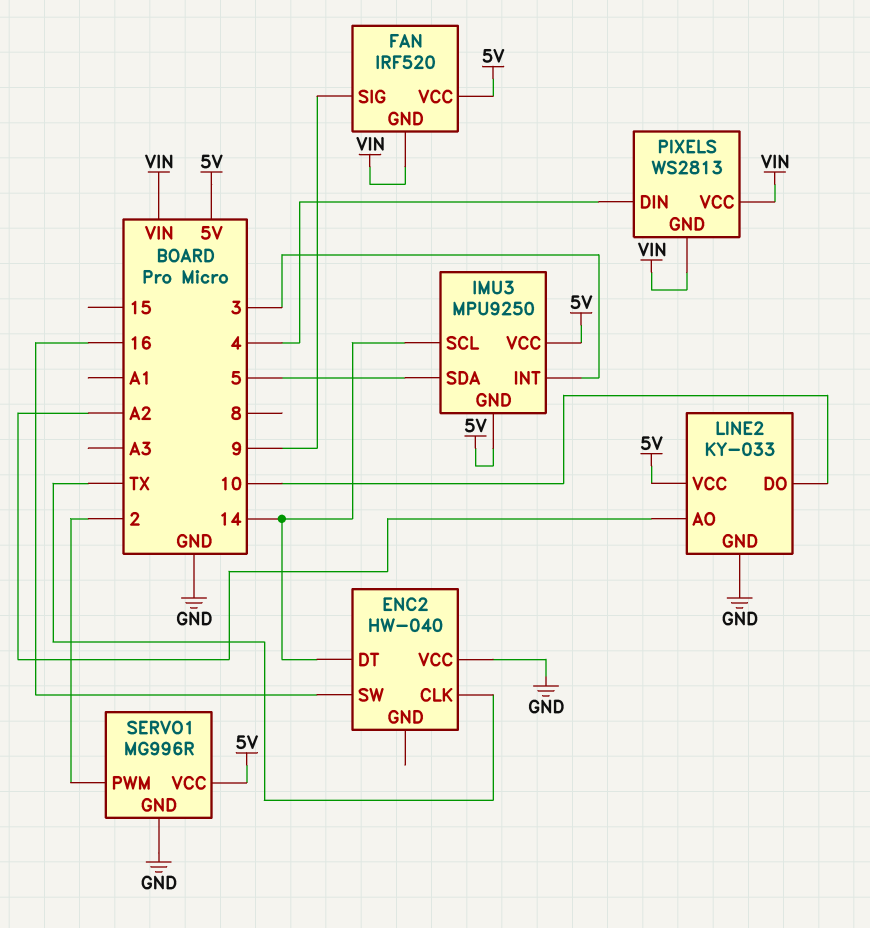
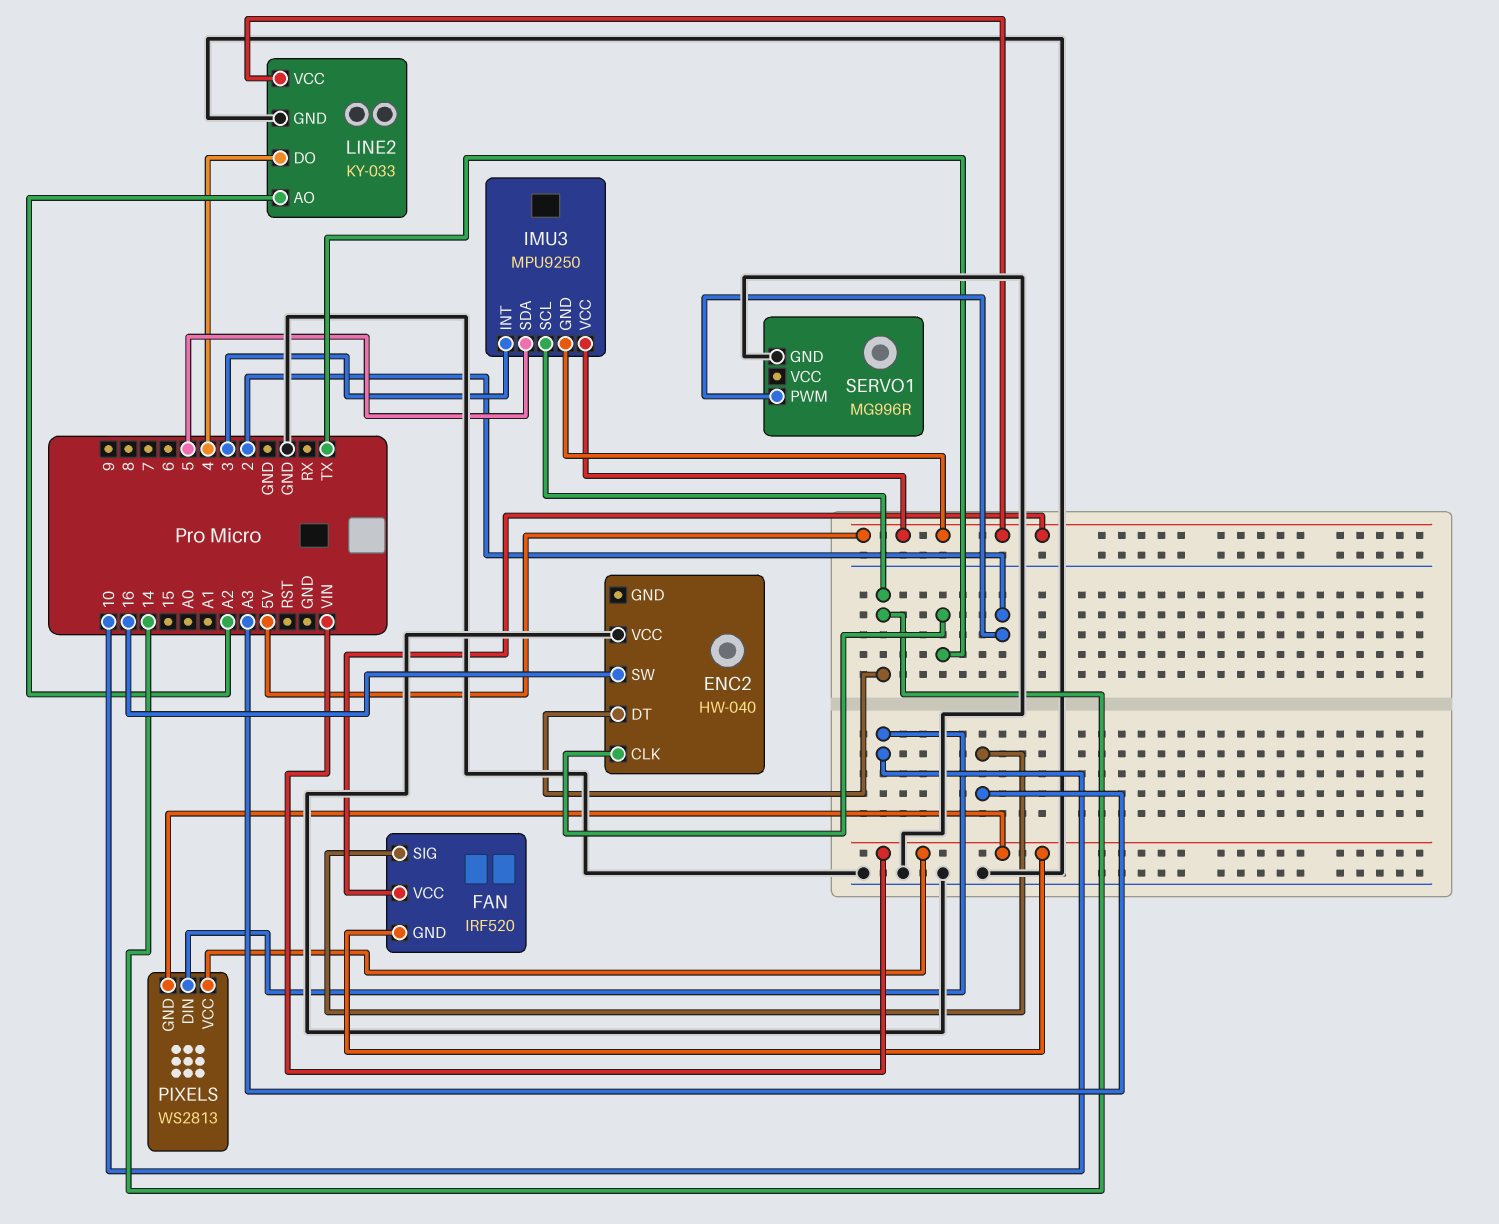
FAN pin SIG: 9 -> A3
LINE2 pin DO: 10 -> 4
PIXELS pin DIN: 4 -> 10
SERVO1 pin VCC: 5V -> none

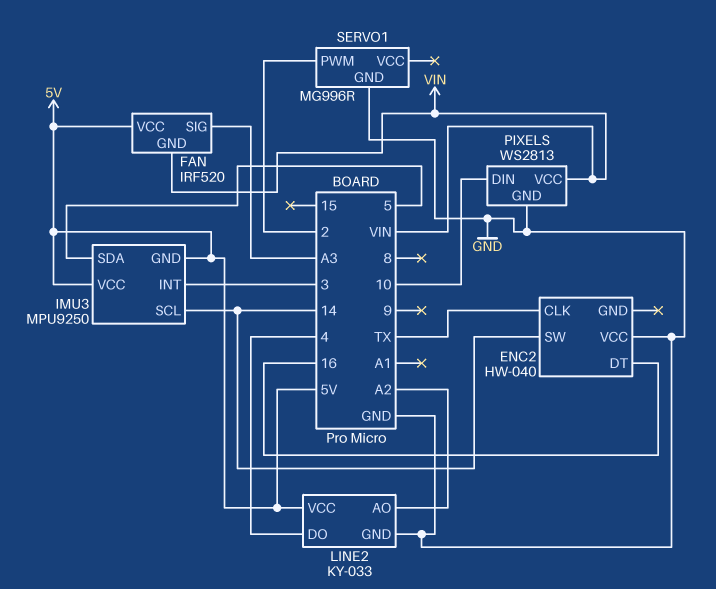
ENC2 pin DT: 14 -> 16
ENC2 pin SW: 16 -> 14
PIXELS pin GND: VIN -> GND

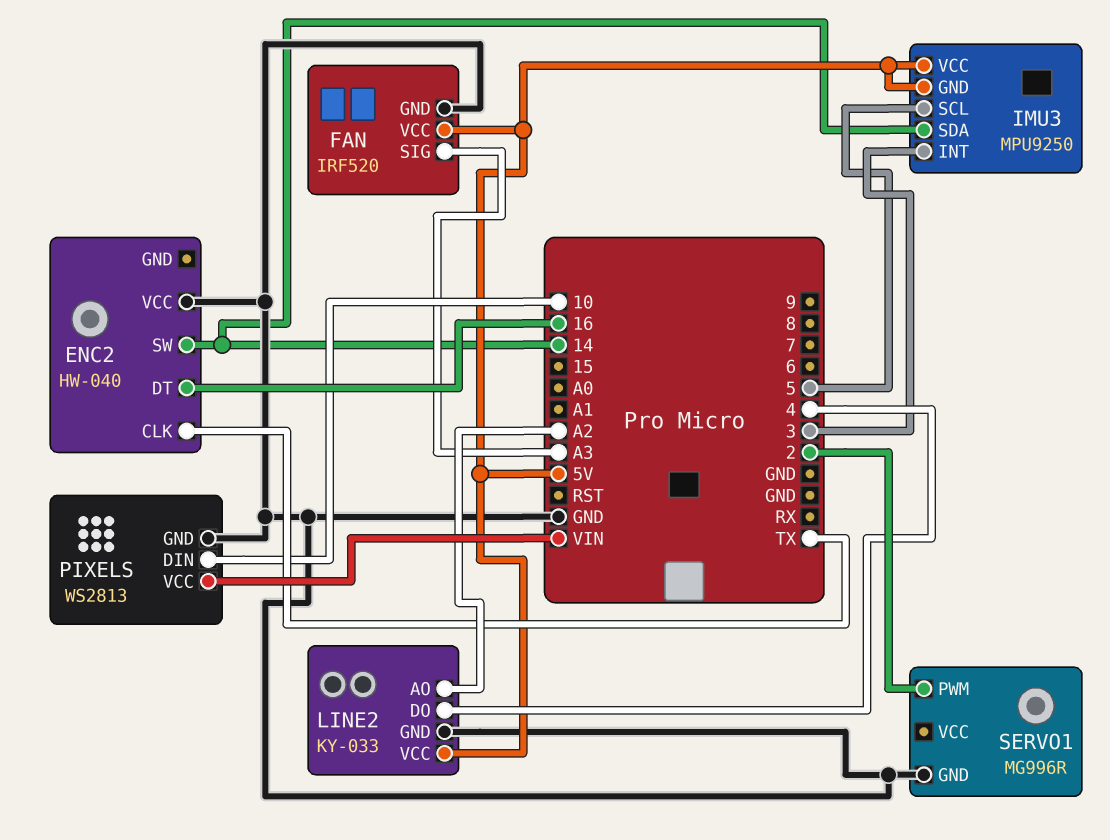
FAN pin GND: VIN -> GND
IMU3 pin SCL: 14 -> 5
IMU3 pin SDA: 5 -> 14

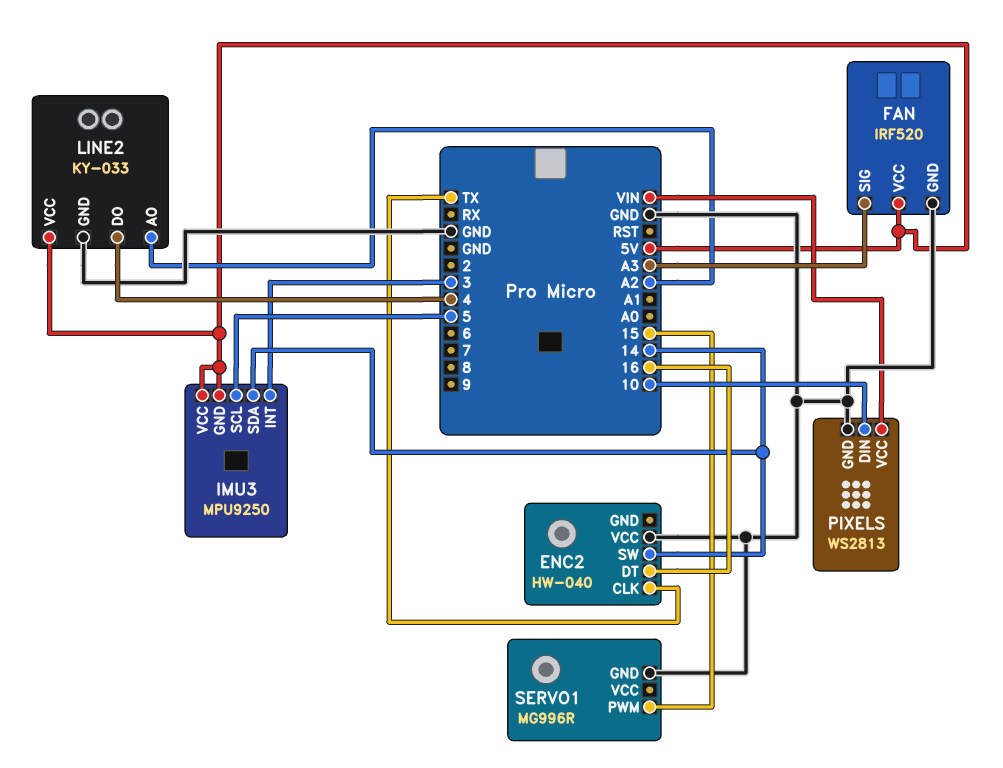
SERVO1 pin PWM: 2 -> 15

